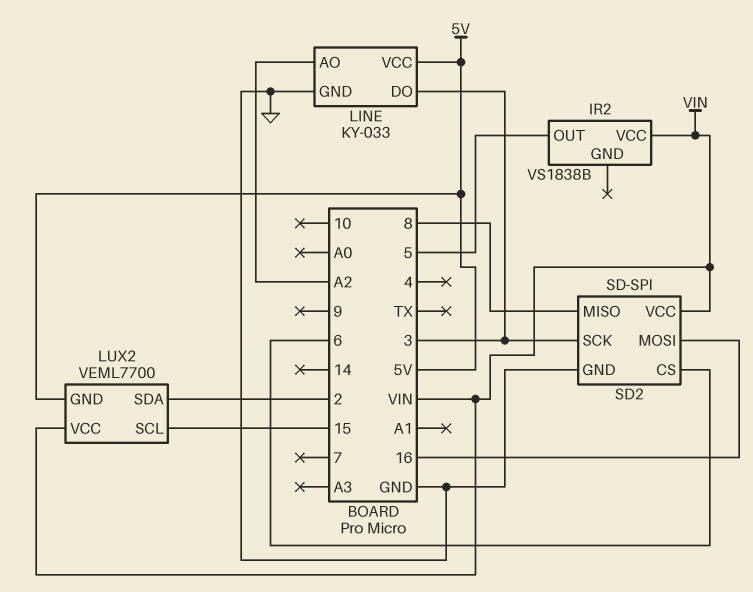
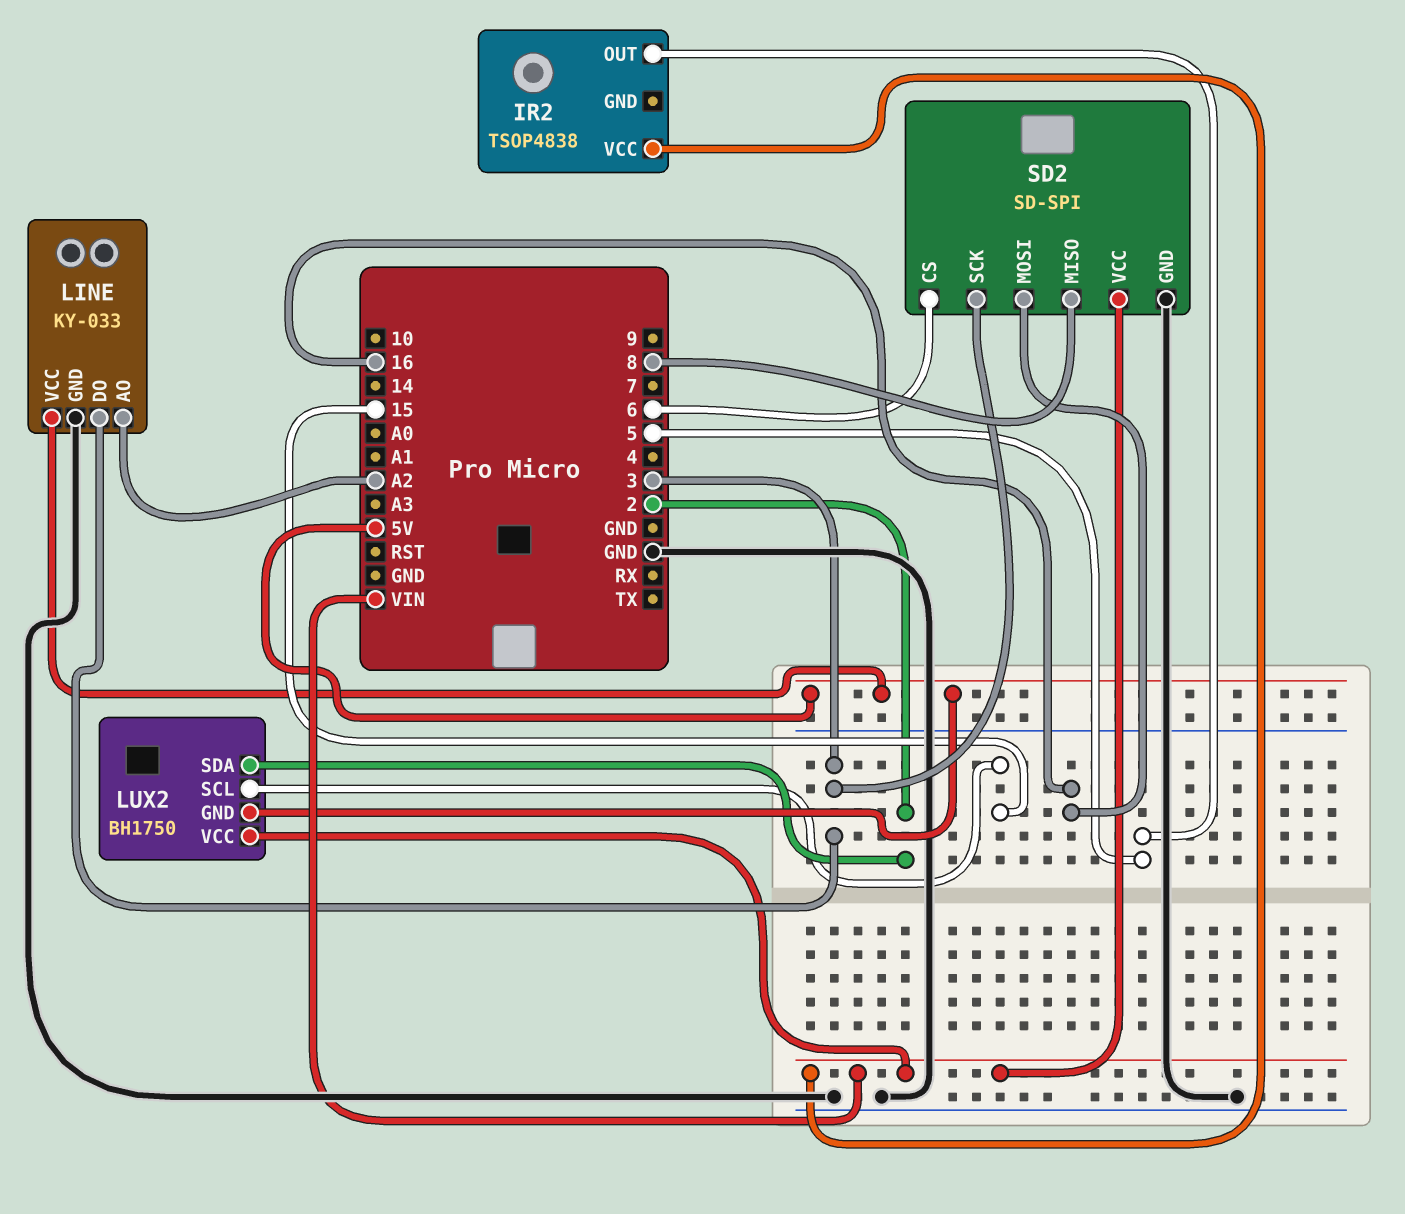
IR2: VS1838B -> TSOP4838
LUX2: VEML7700 -> BH1750

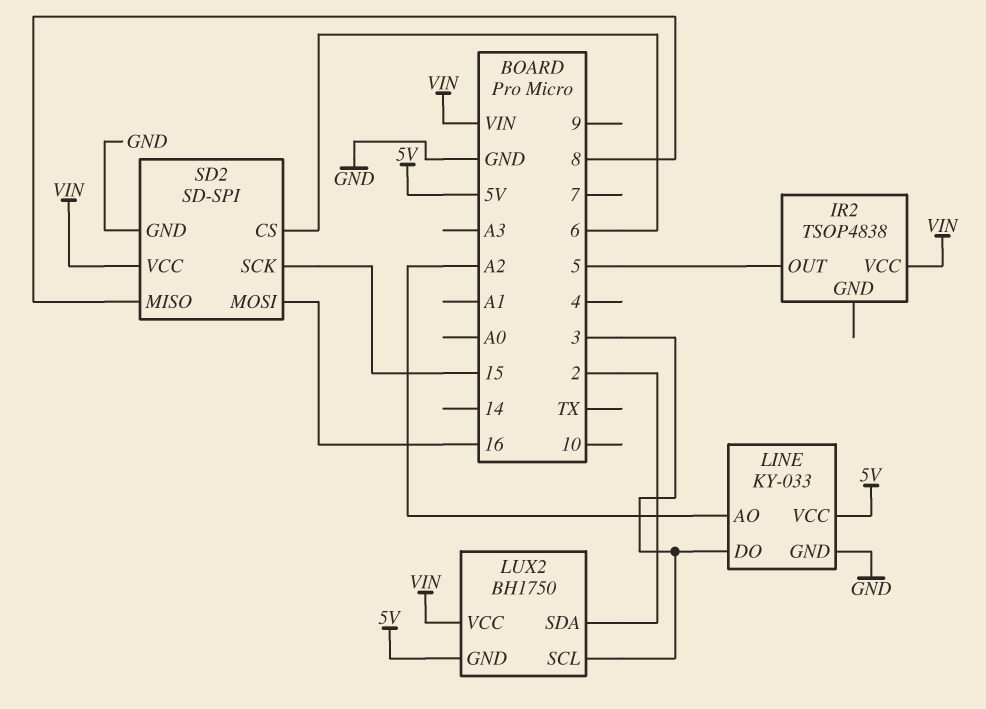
LUX2 pin SCL: 15 -> 3
SD2 pin SCK: 3 -> 15

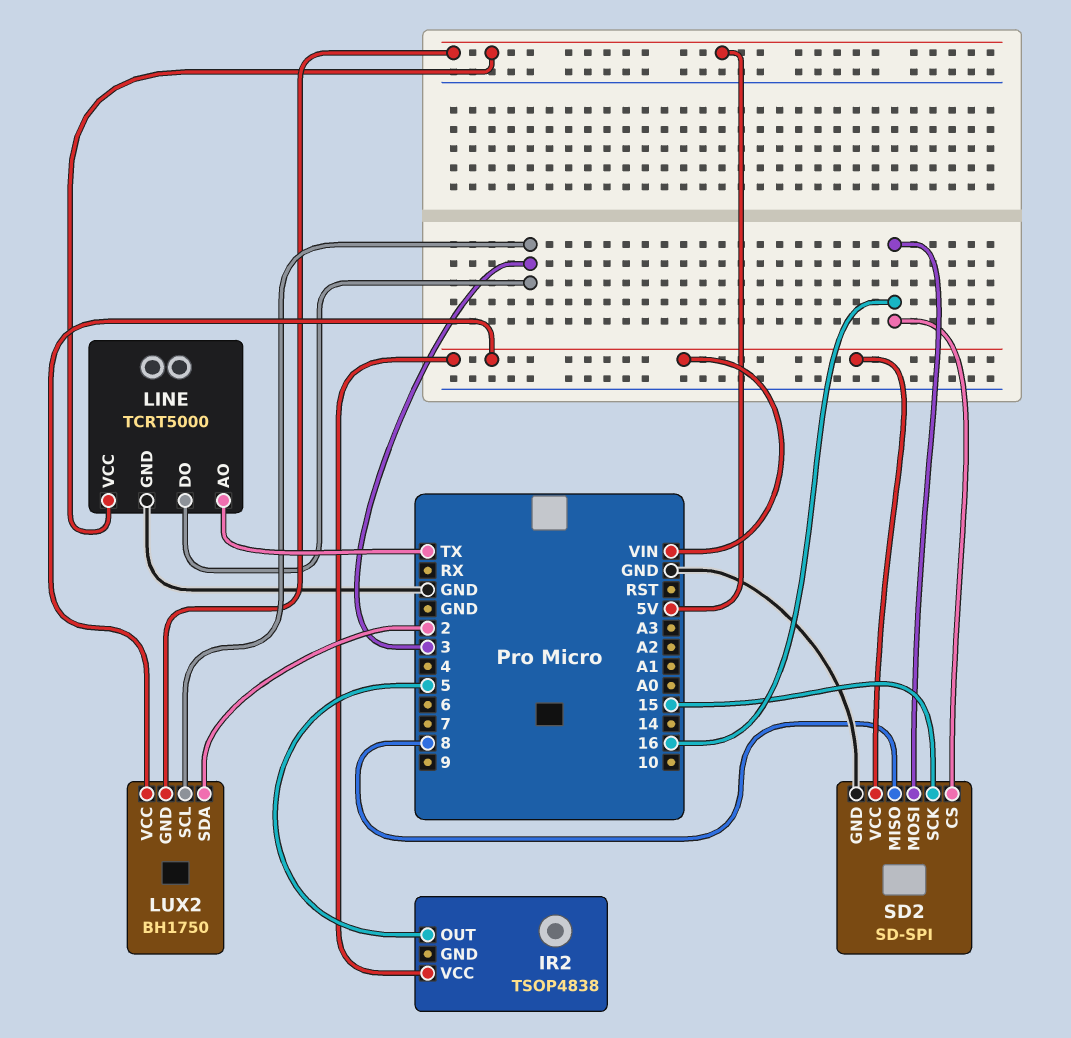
LINE: KY-033 -> TCRT5000
LINE pin AO: A2 -> TX
SD2 pin CS: 6 -> 16

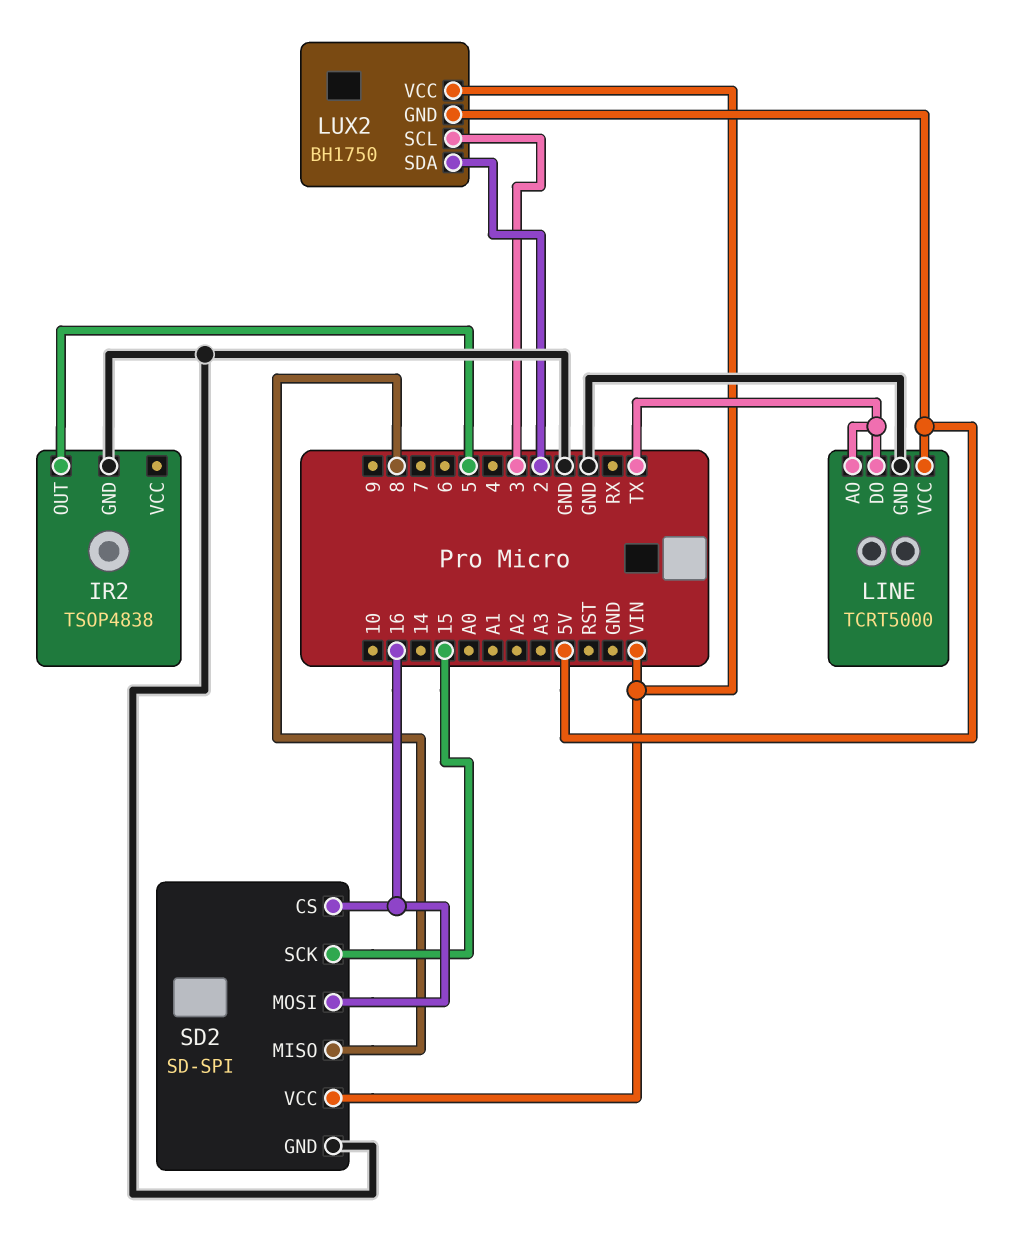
IR2 pin GND: none -> GND
IR2 pin VCC: VIN -> none
LINE pin DO: 3 -> TX

